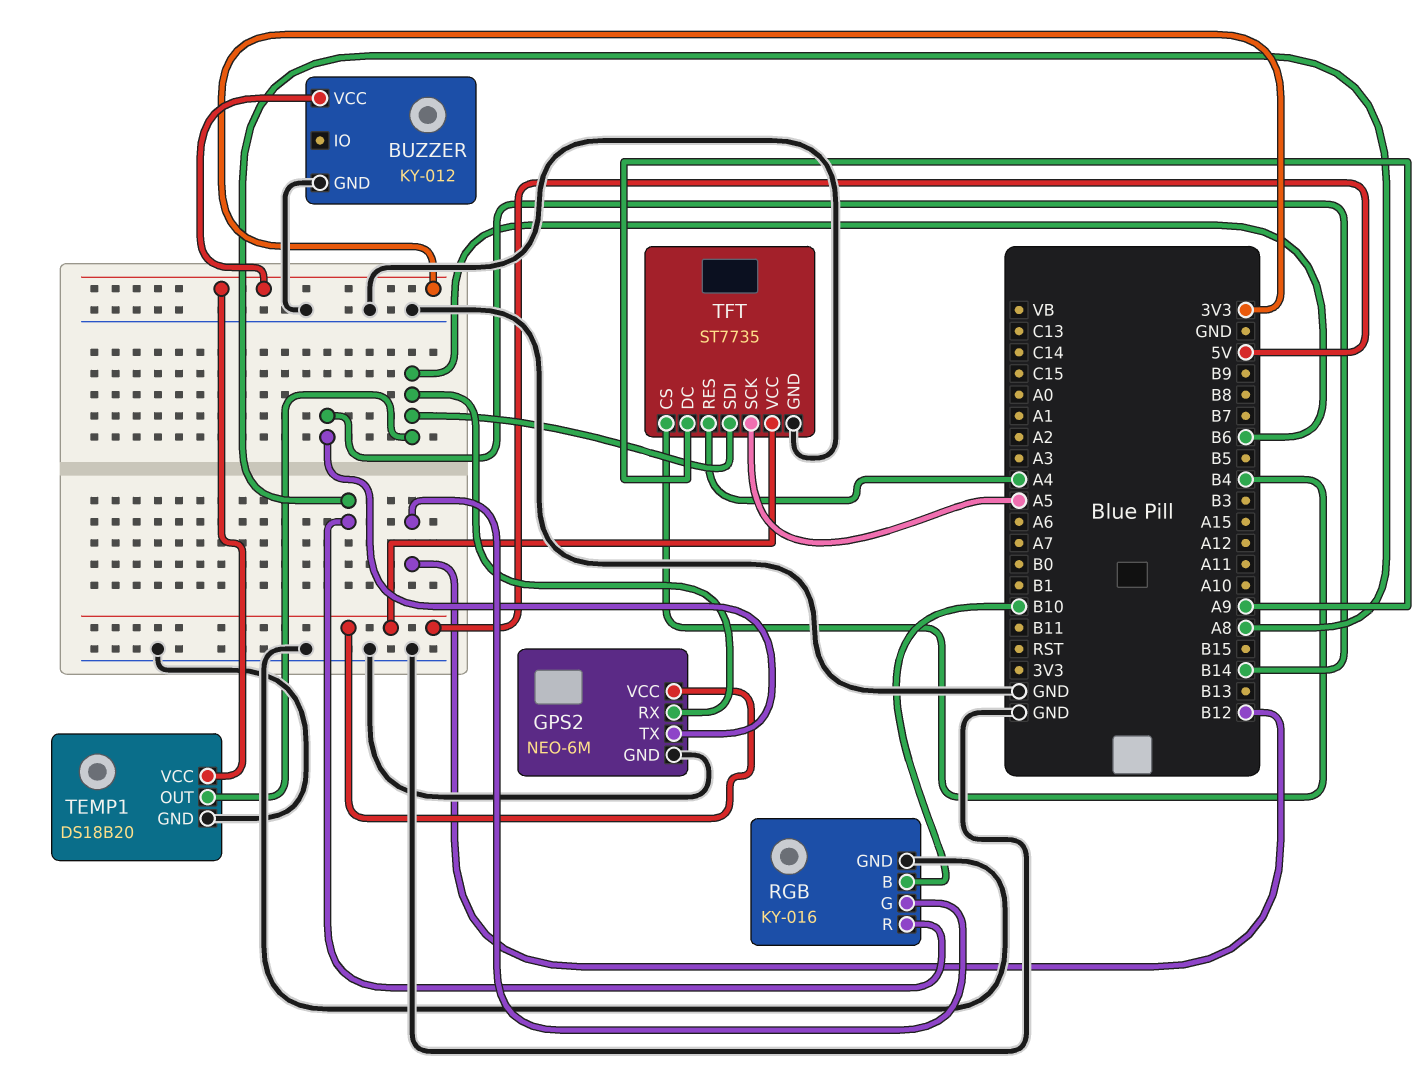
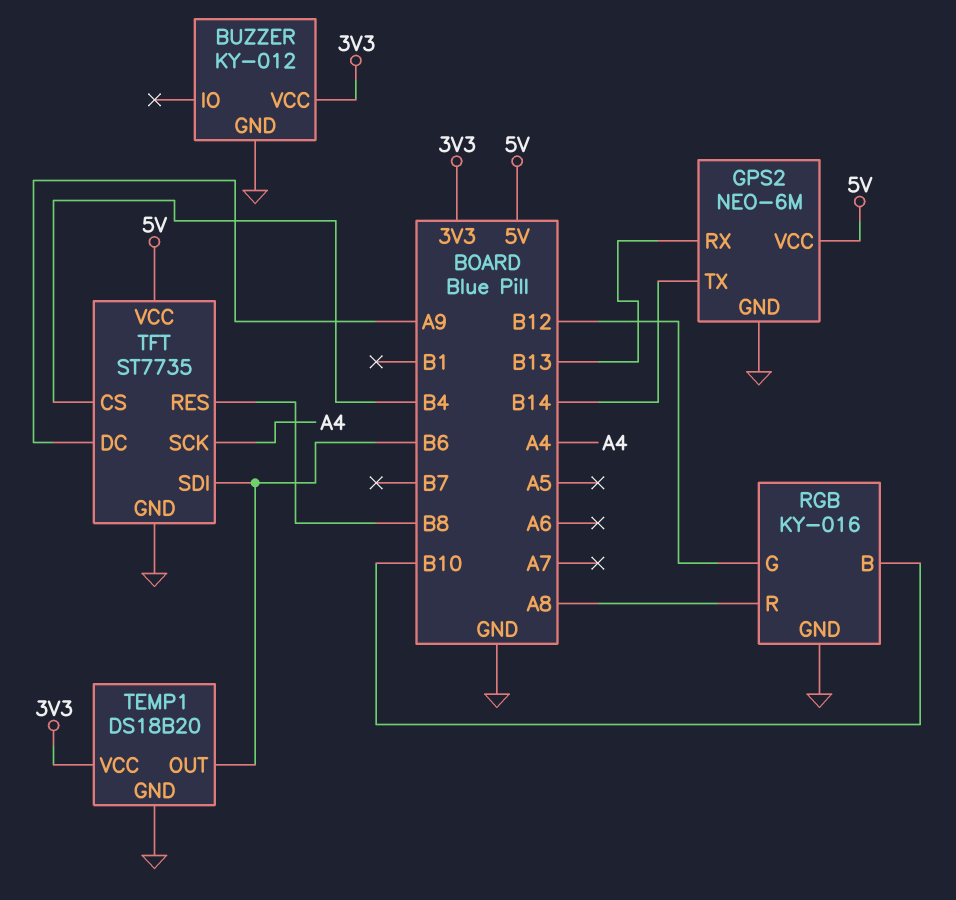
GPS2 pin RX: B6 -> B13
TFT pin RES: A4 -> B8
TFT pin SCK: A5 -> A4

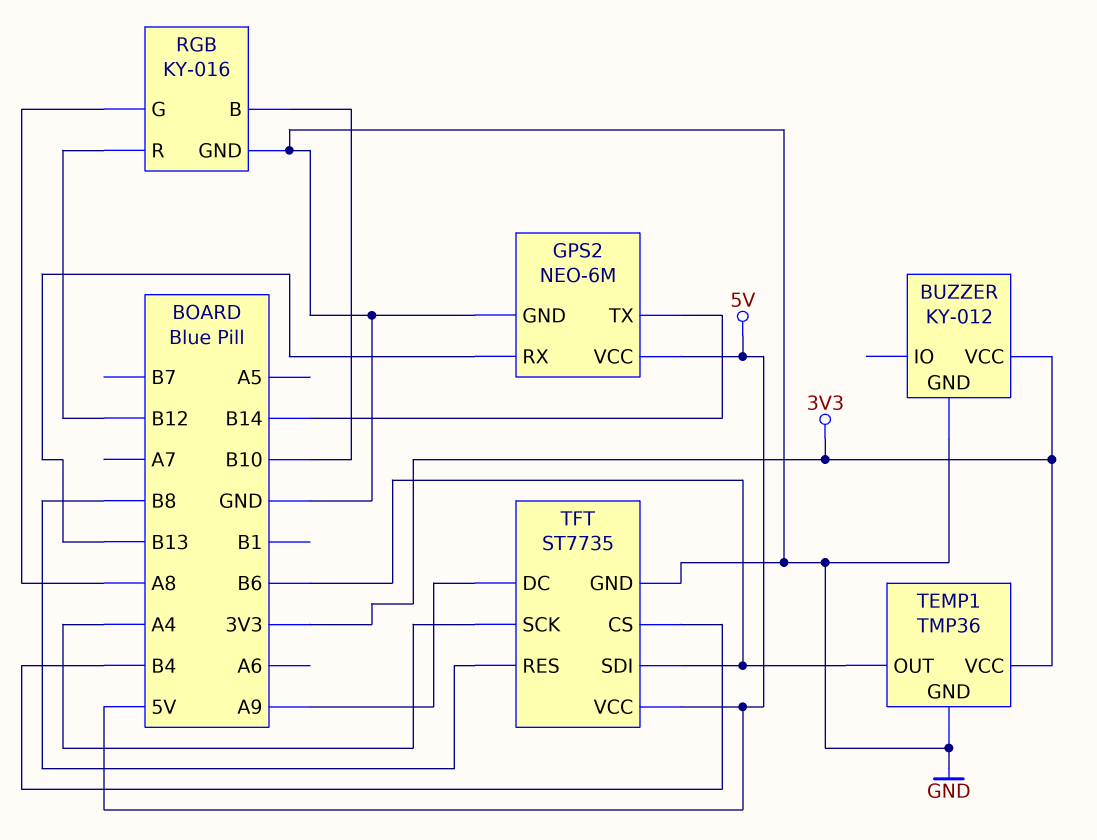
RGB pin G: B12 -> A8
RGB pin R: A8 -> B12
TEMP1: DS18B20 -> TMP36

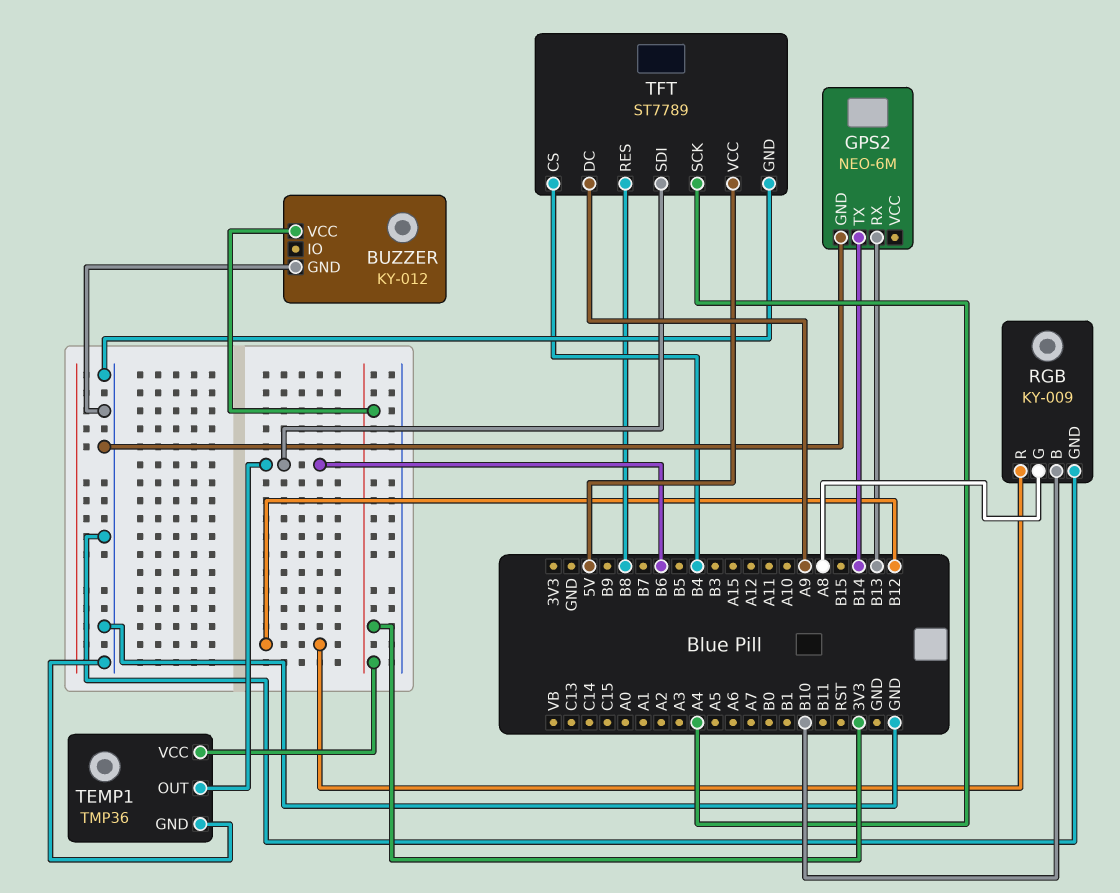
GPS2 pin VCC: 5V -> none
RGB: KY-016 -> KY-009
TFT: ST7735 -> ST7789

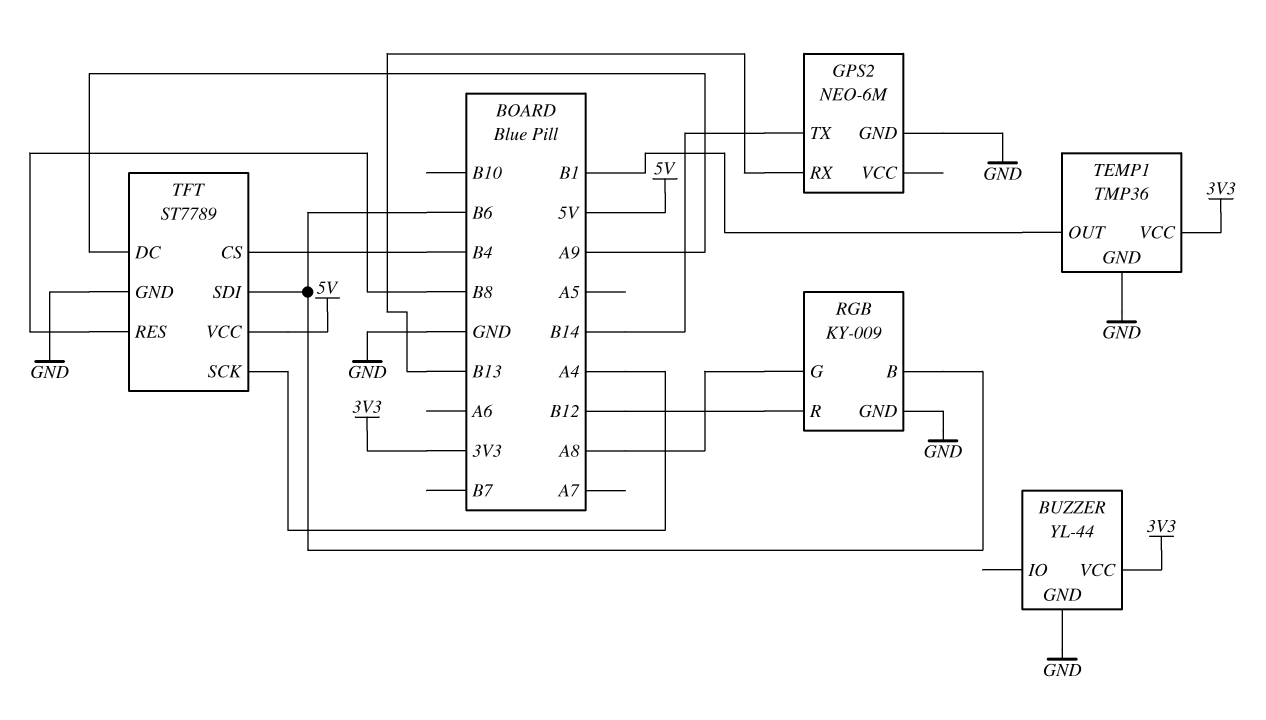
BUZZER: KY-012 -> YL-44
RGB pin B: B10 -> B6
TEMP1 pin OUT: B6 -> B1

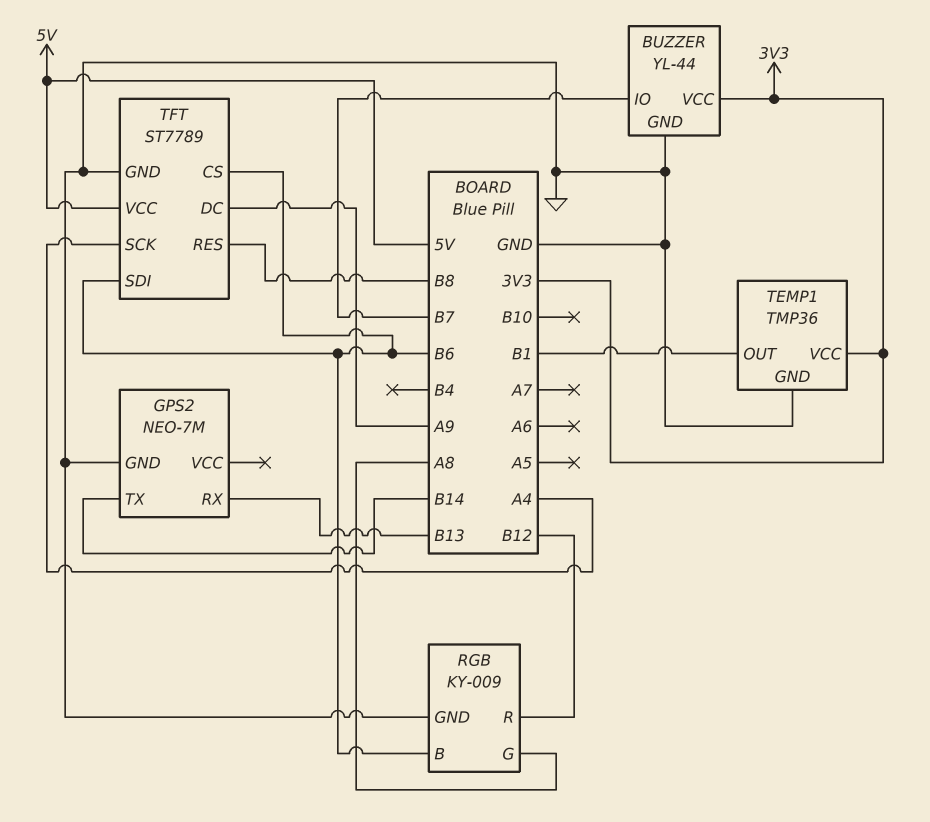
BUZZER pin IO: none -> B7
GPS2: NEO-6M -> NEO-7M
TFT pin CS: B4 -> B6

